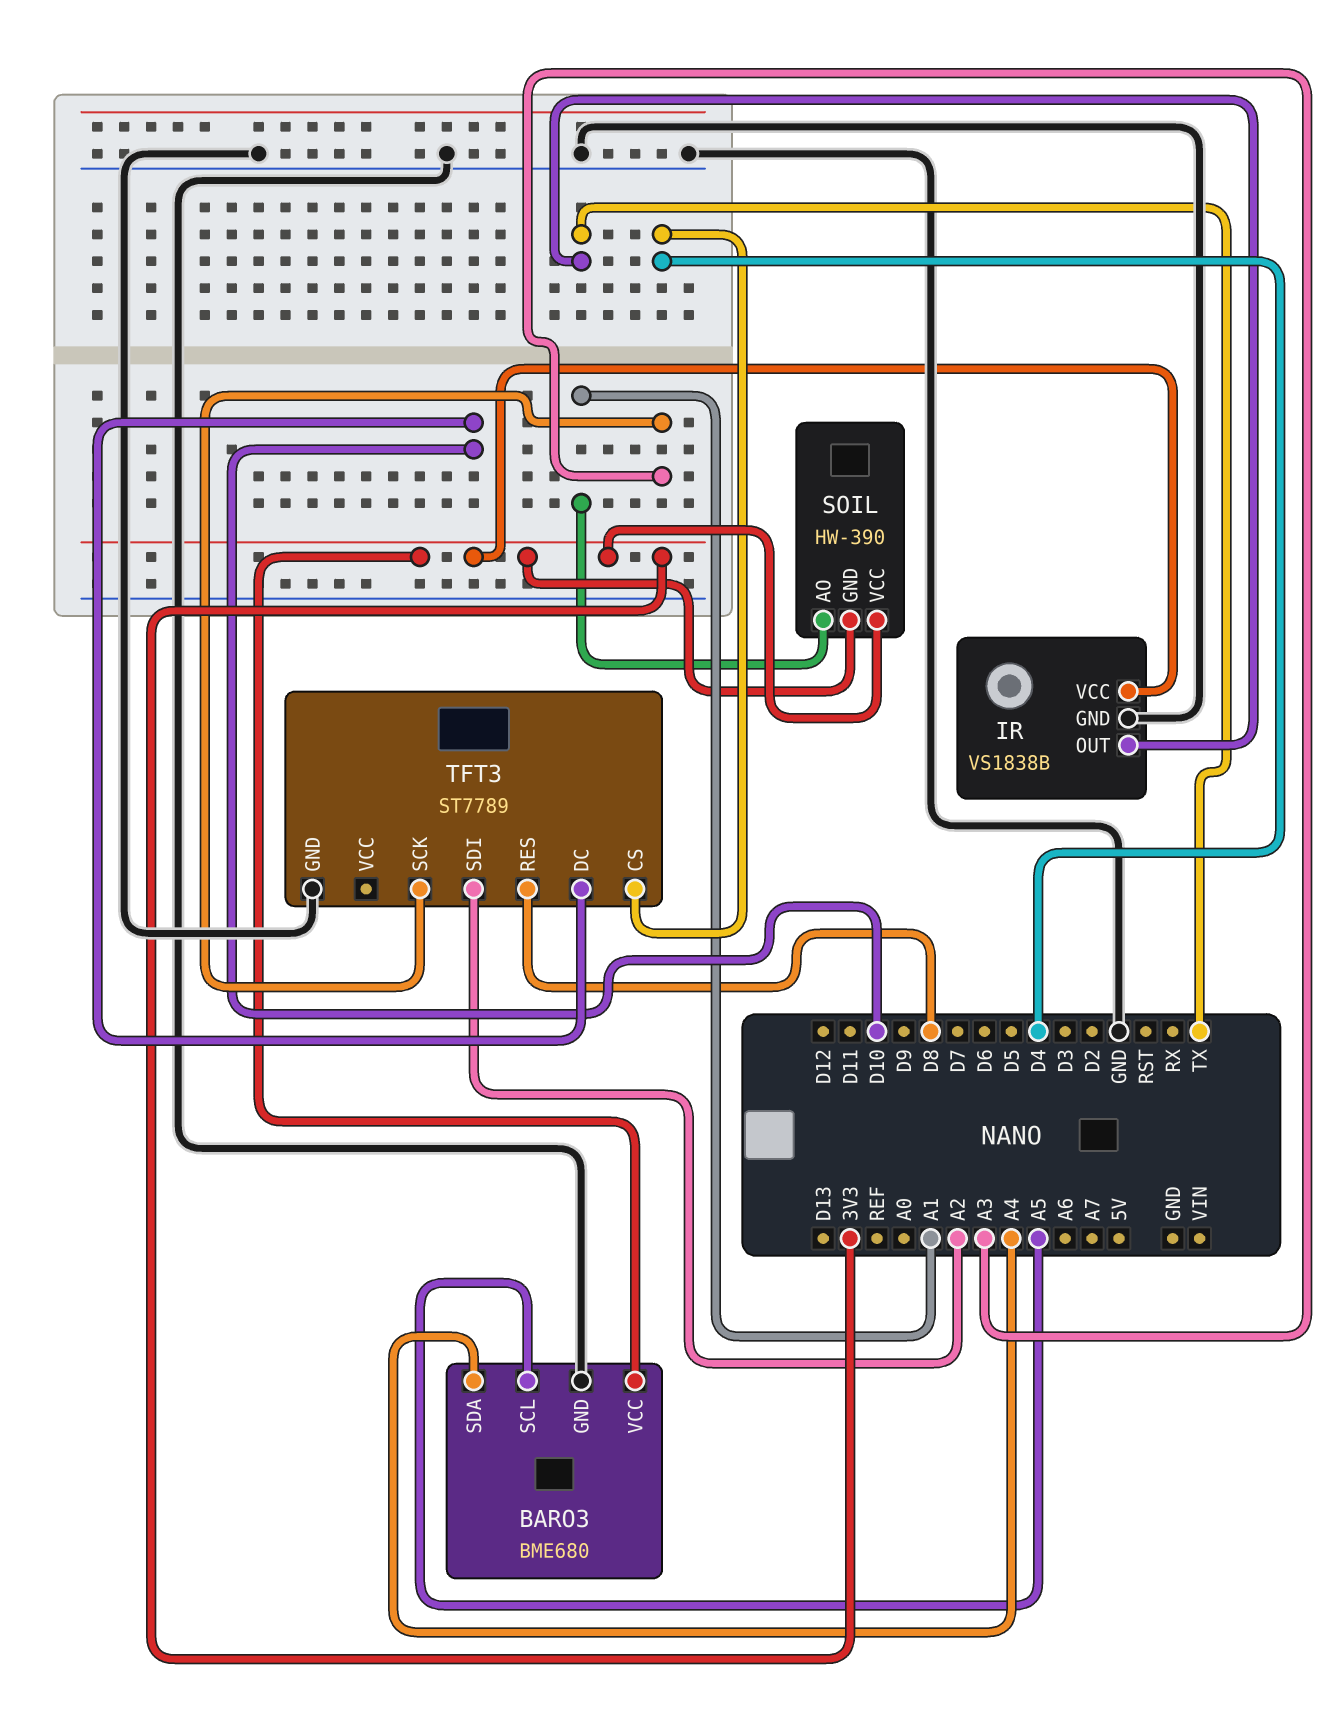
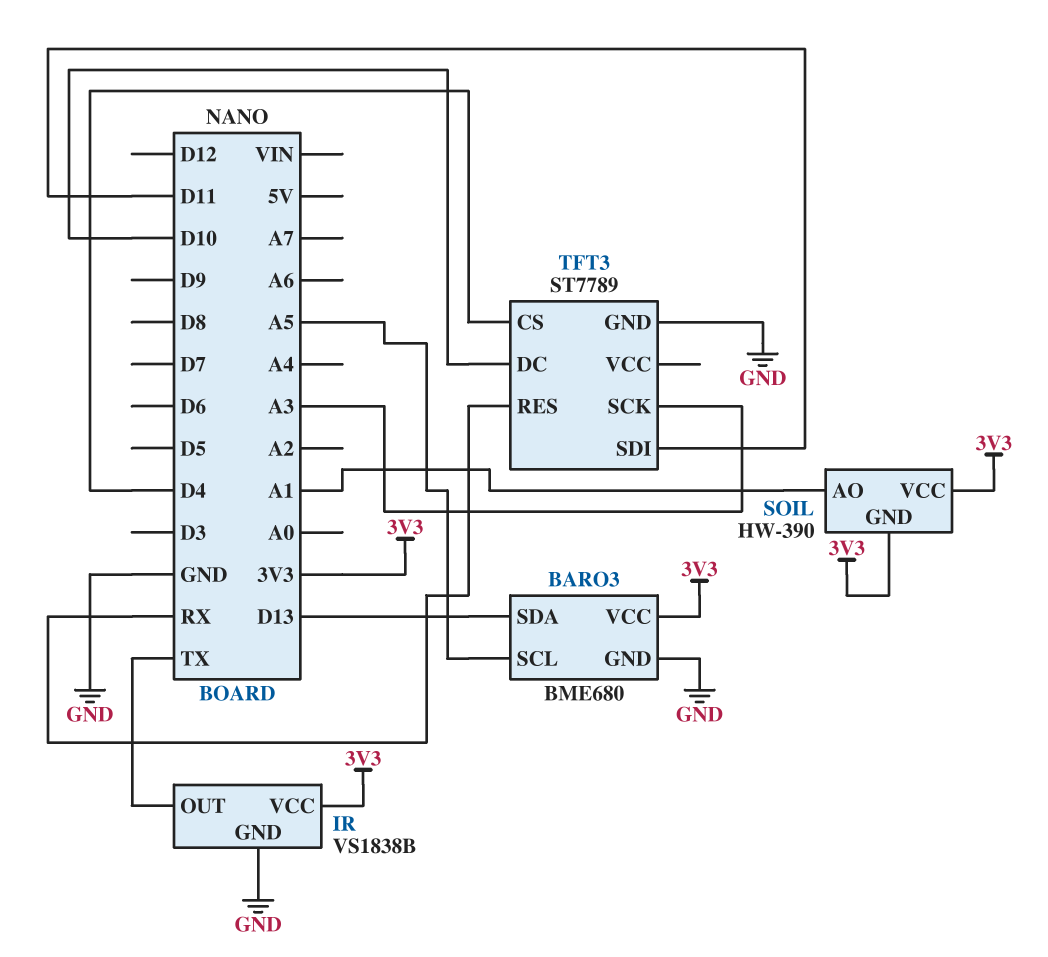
BARO3 pin SDA: A4 -> D13
TFT3 pin RES: D8 -> RX
TFT3 pin SDI: A2 -> D11

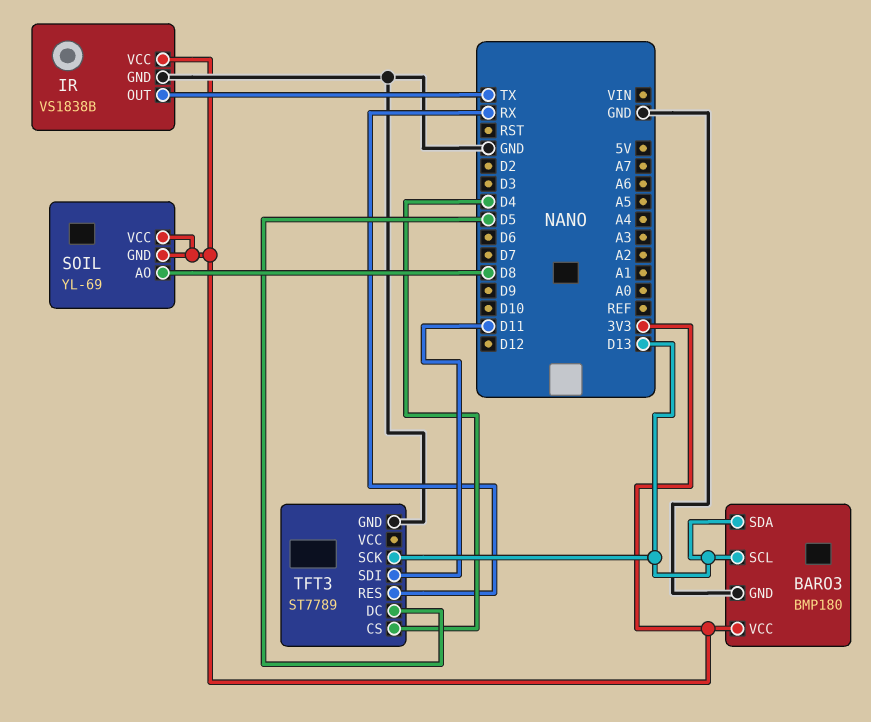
BARO3: BME680 -> BMP180
BARO3 pin SCL: A5 -> D13
SOIL: HW-390 -> YL-69
SOIL pin AO: A1 -> D8
TFT3 pin DC: D10 -> D5
TFT3 pin SCK: A3 -> D13

